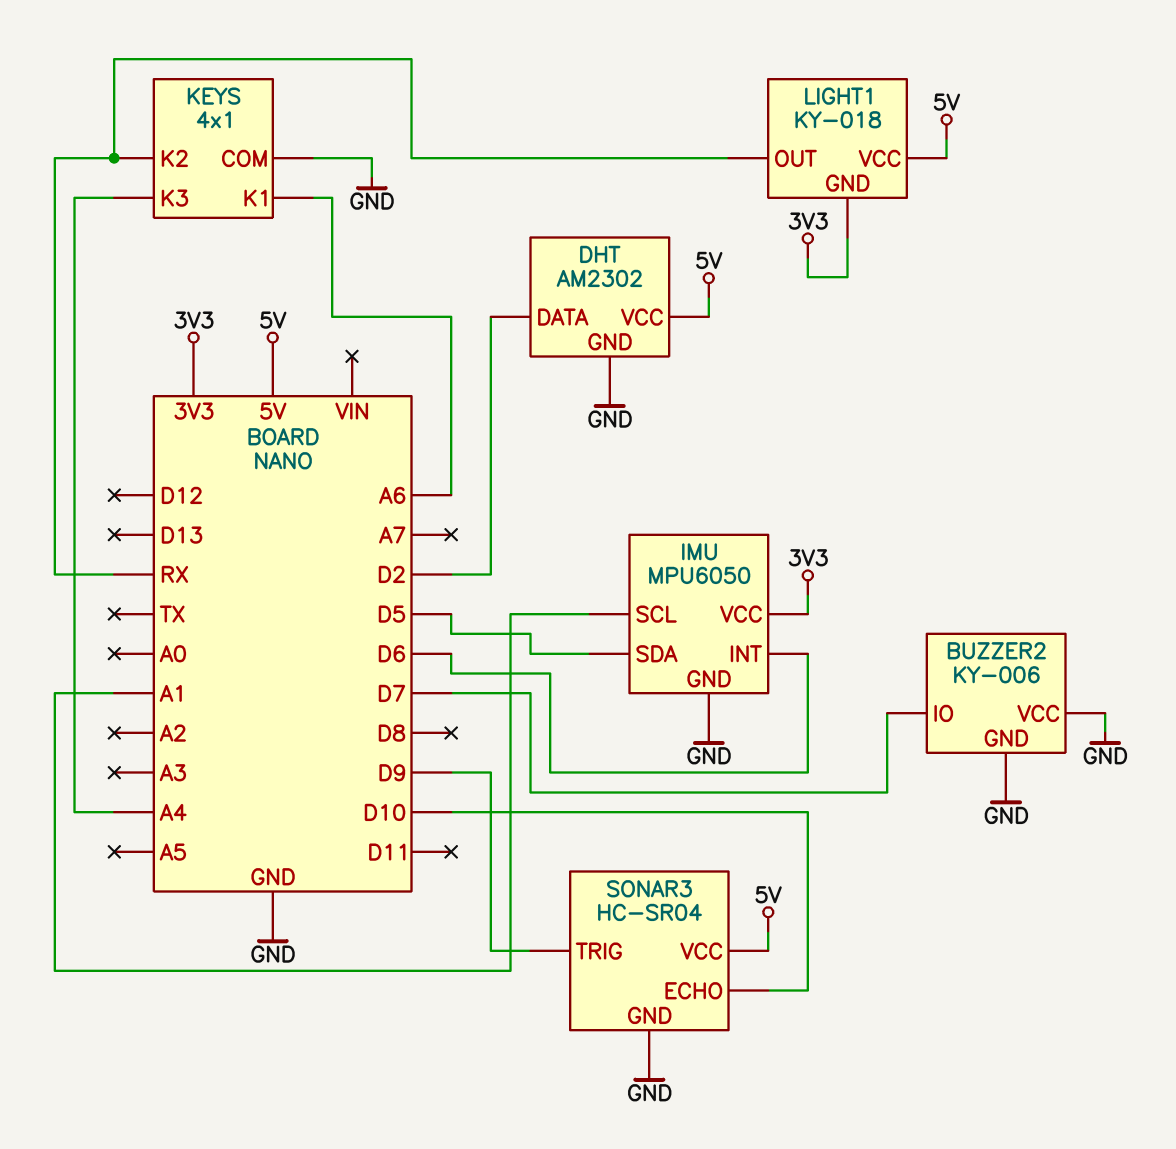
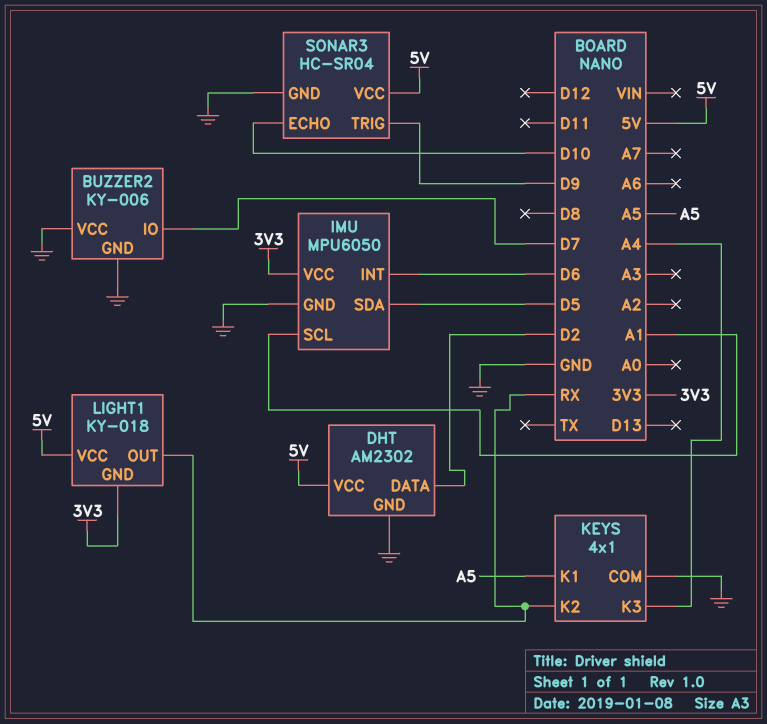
KEYS pin K1: A6 -> A5

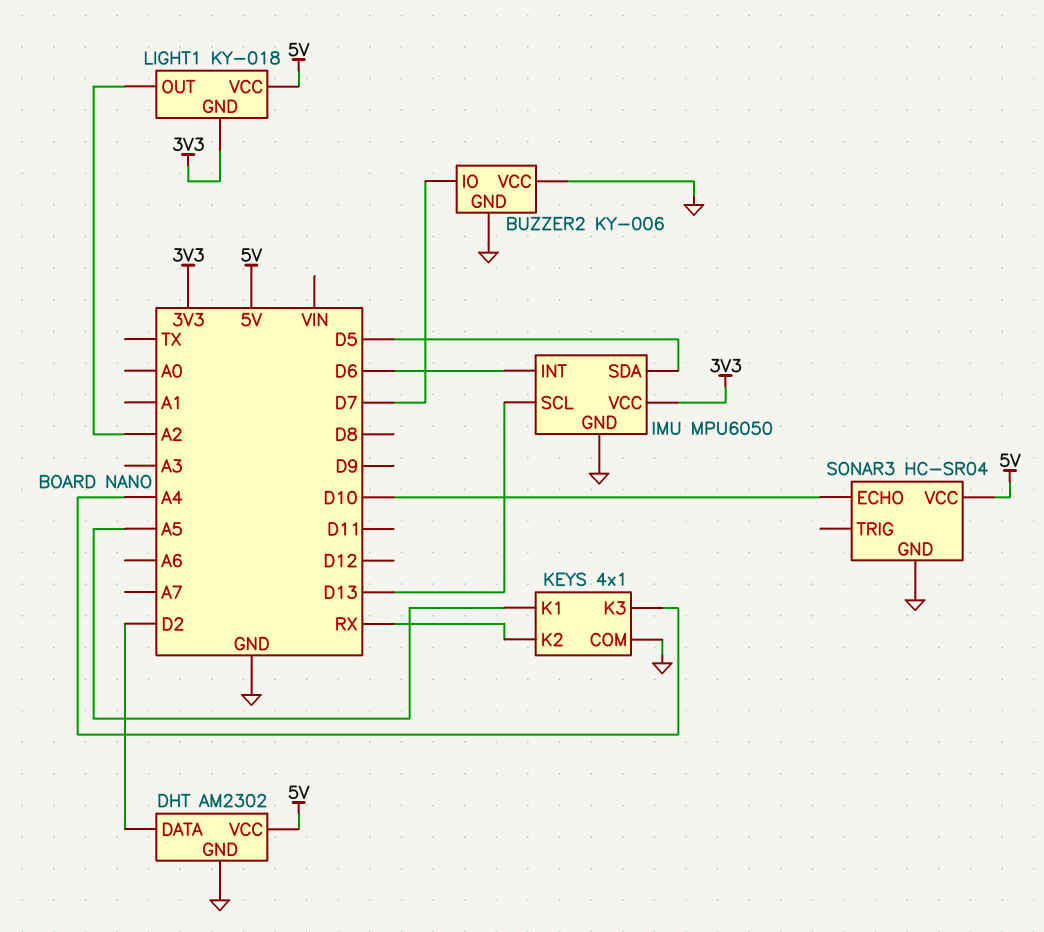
IMU pin SCL: A1 -> D13
LIGHT1 pin OUT: RX -> A2
SONAR3 pin TRIG: D9 -> none

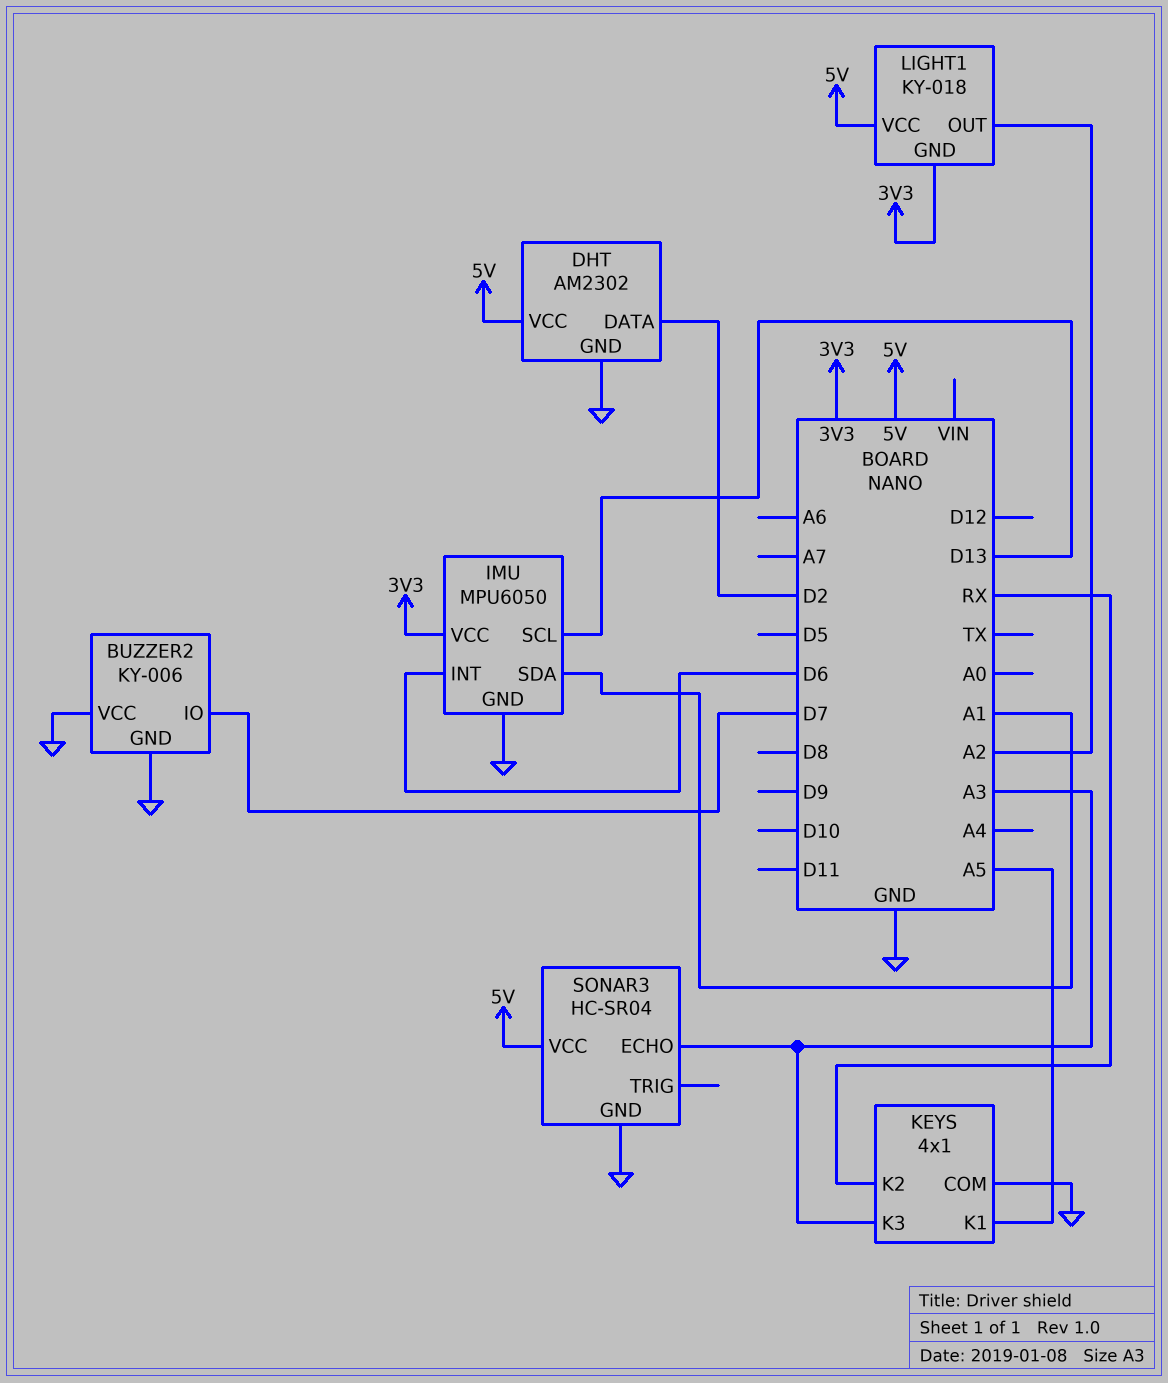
IMU pin SDA: D5 -> A1
KEYS pin K3: A4 -> A3
SONAR3 pin ECHO: D10 -> A3

